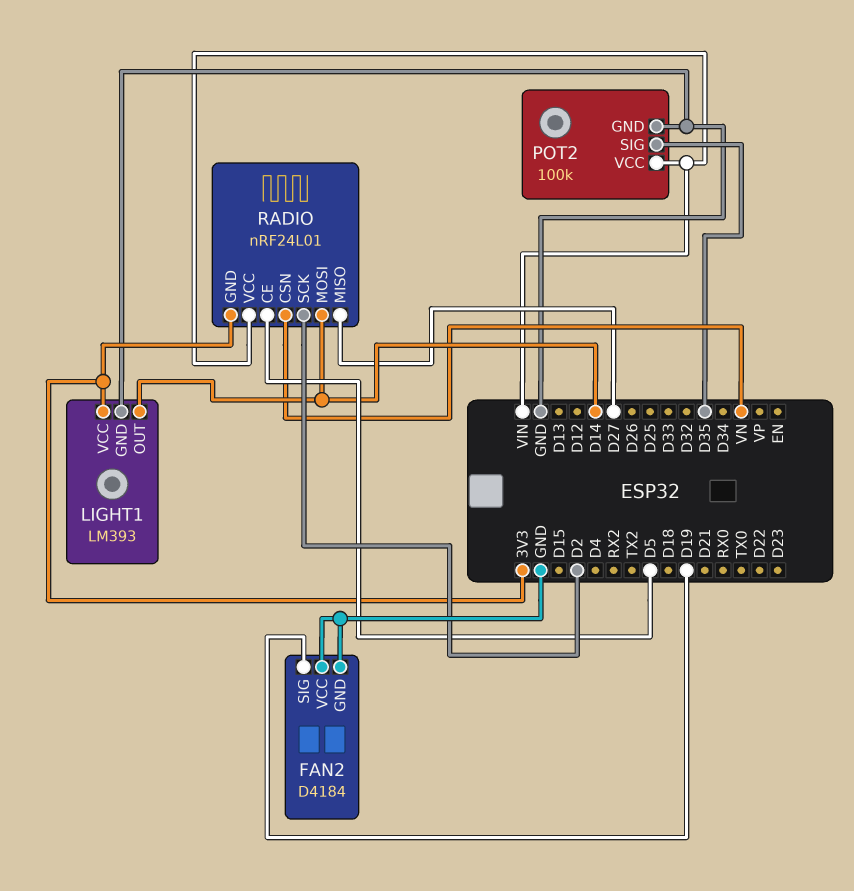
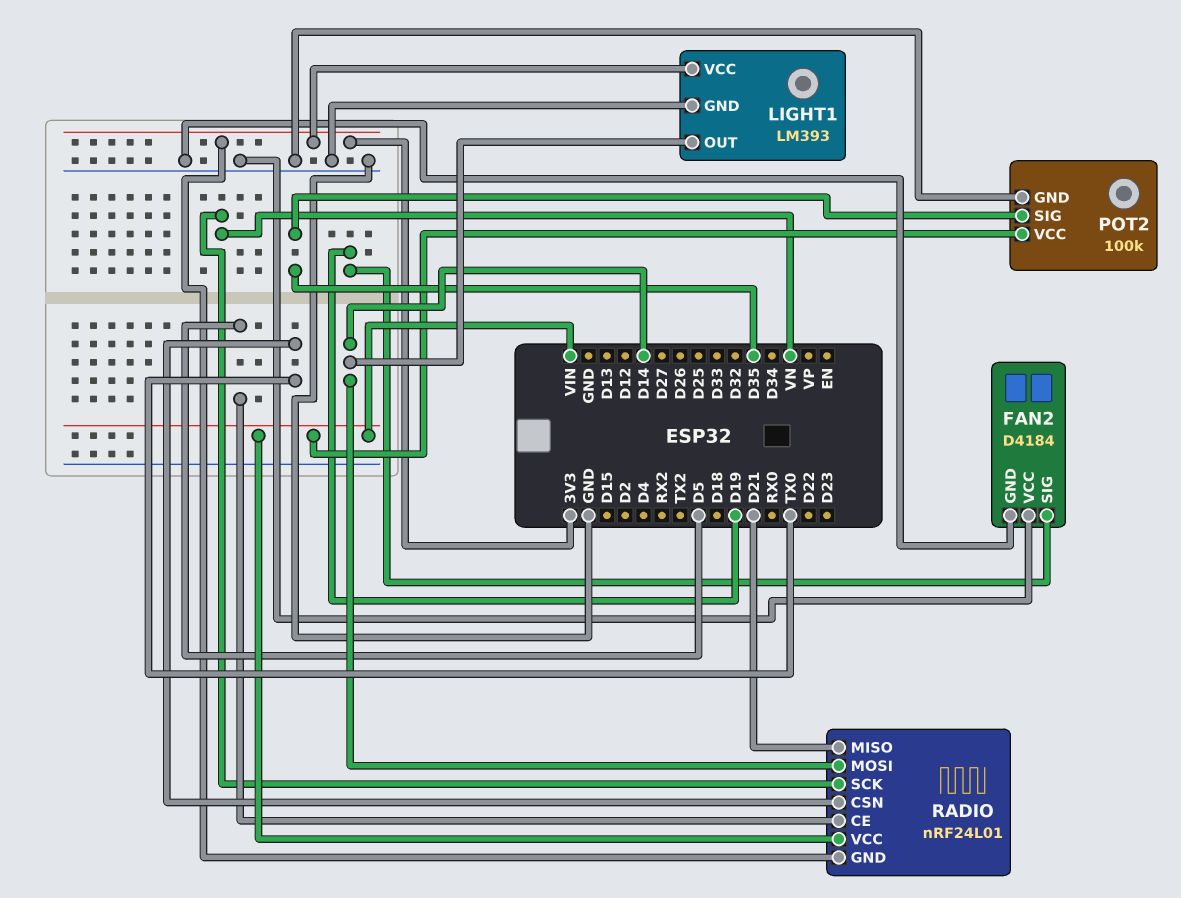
RADIO pin CSN: VN -> TX0
RADIO pin MISO: D27 -> D21
RADIO pin SCK: D2 -> VN

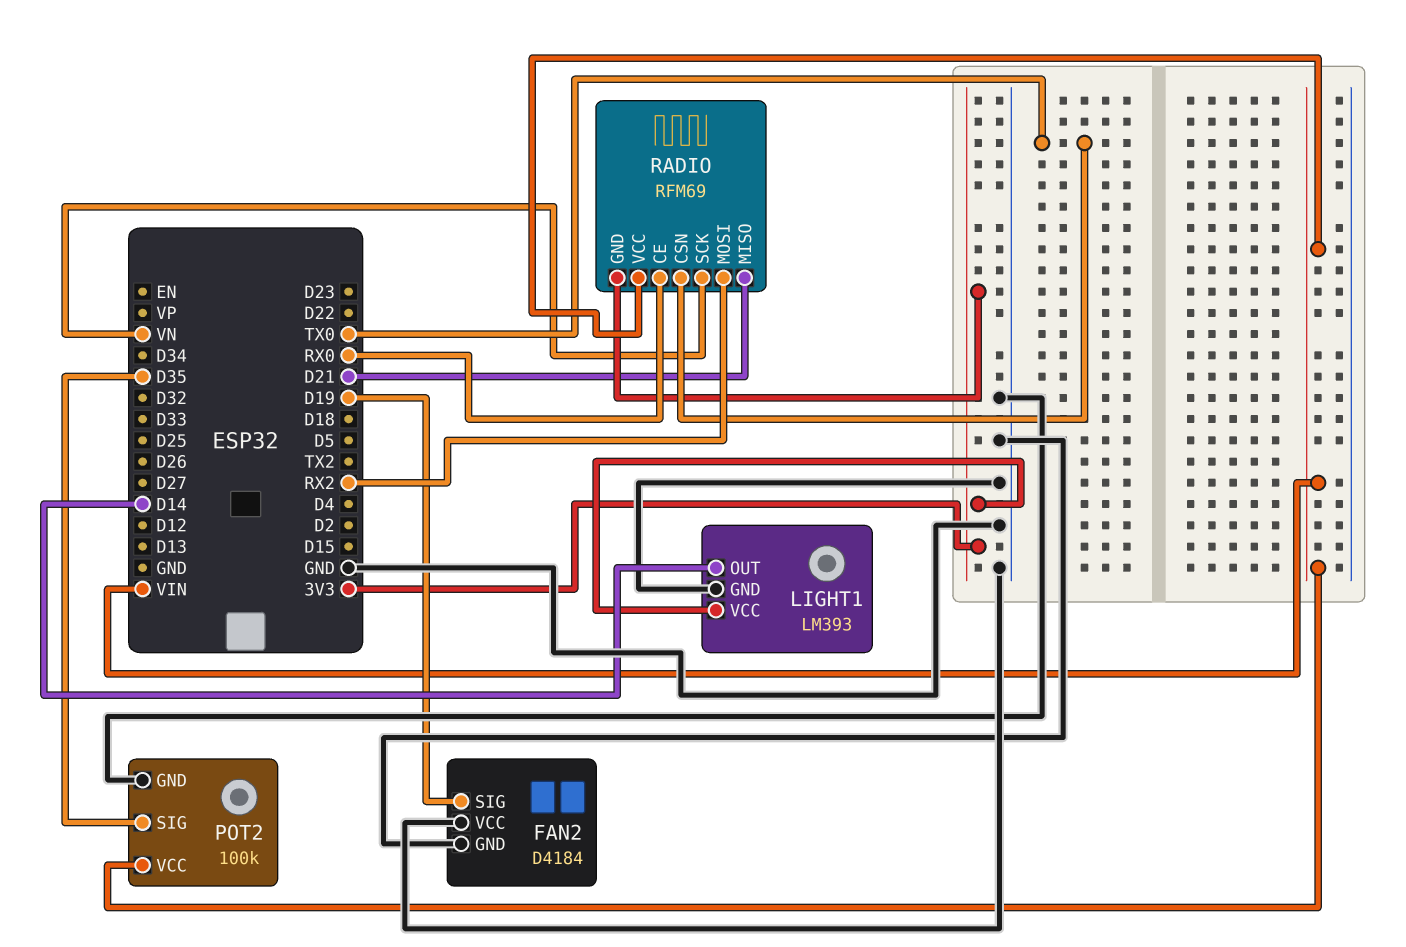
RADIO: nRF24L01 -> RFM69
RADIO pin CE: D5 -> RX0
RADIO pin MOSI: D14 -> RX2

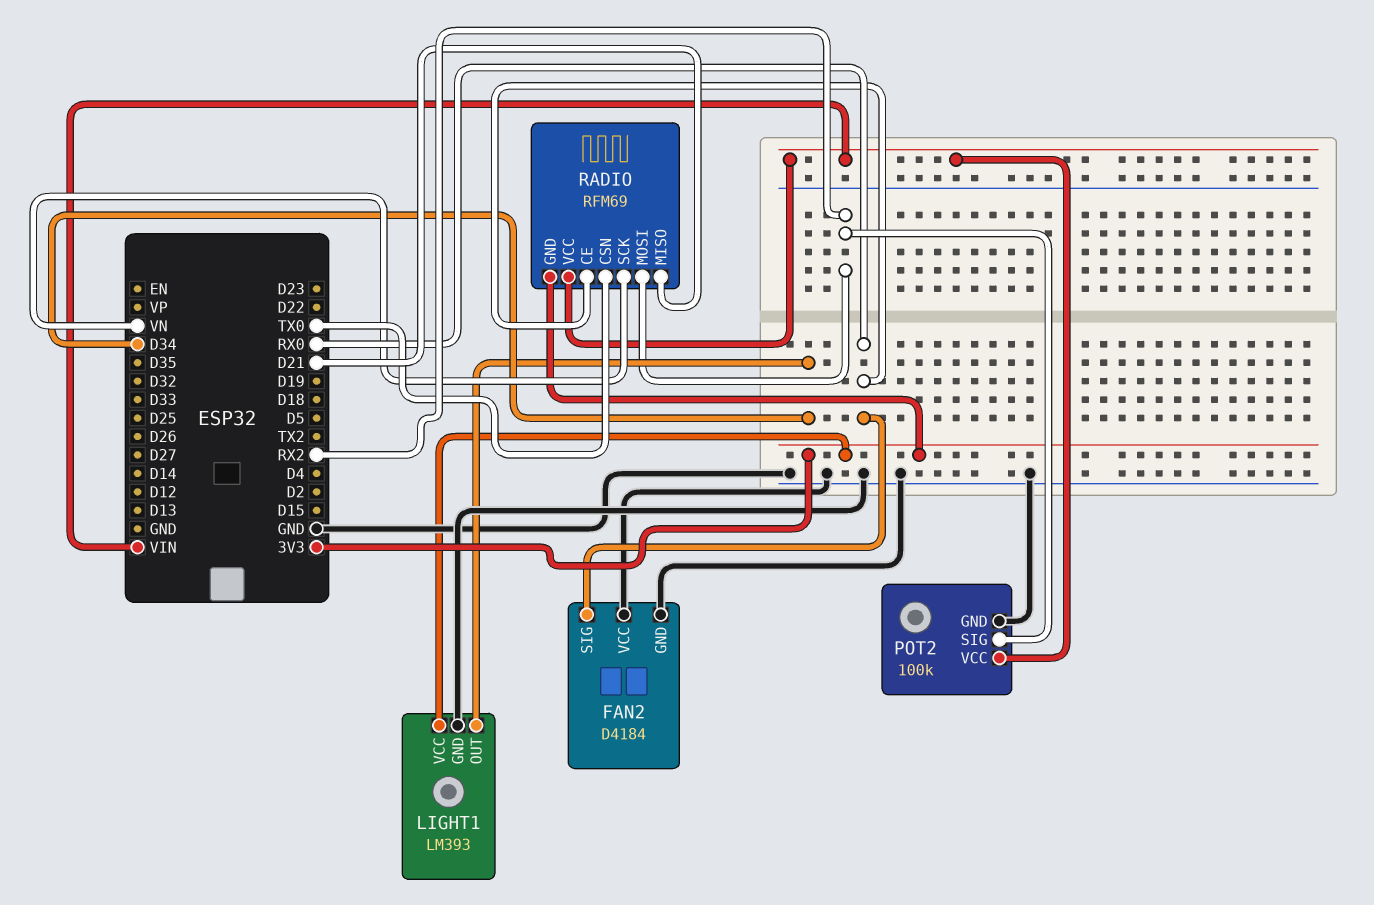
FAN2 pin SIG: D19 -> RX0
LIGHT1 pin OUT: D14 -> D34
POT2 pin SIG: D35 -> RX2

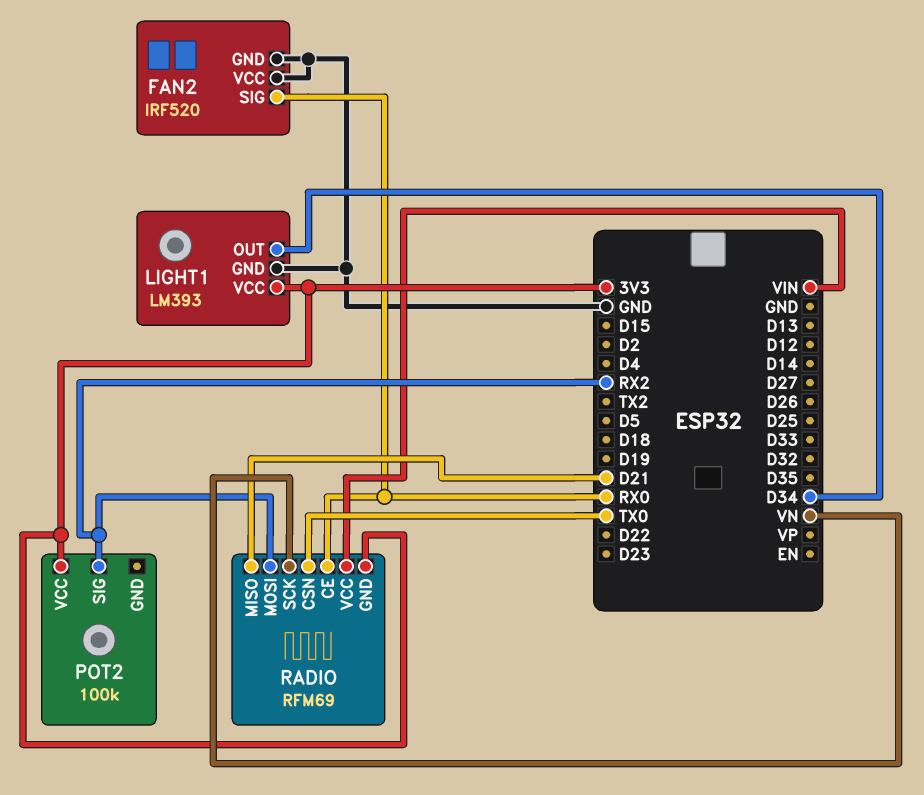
FAN2: D4184 -> IRF520
POT2 pin GND: GND -> none
POT2 pin VCC: VIN -> 3V3

